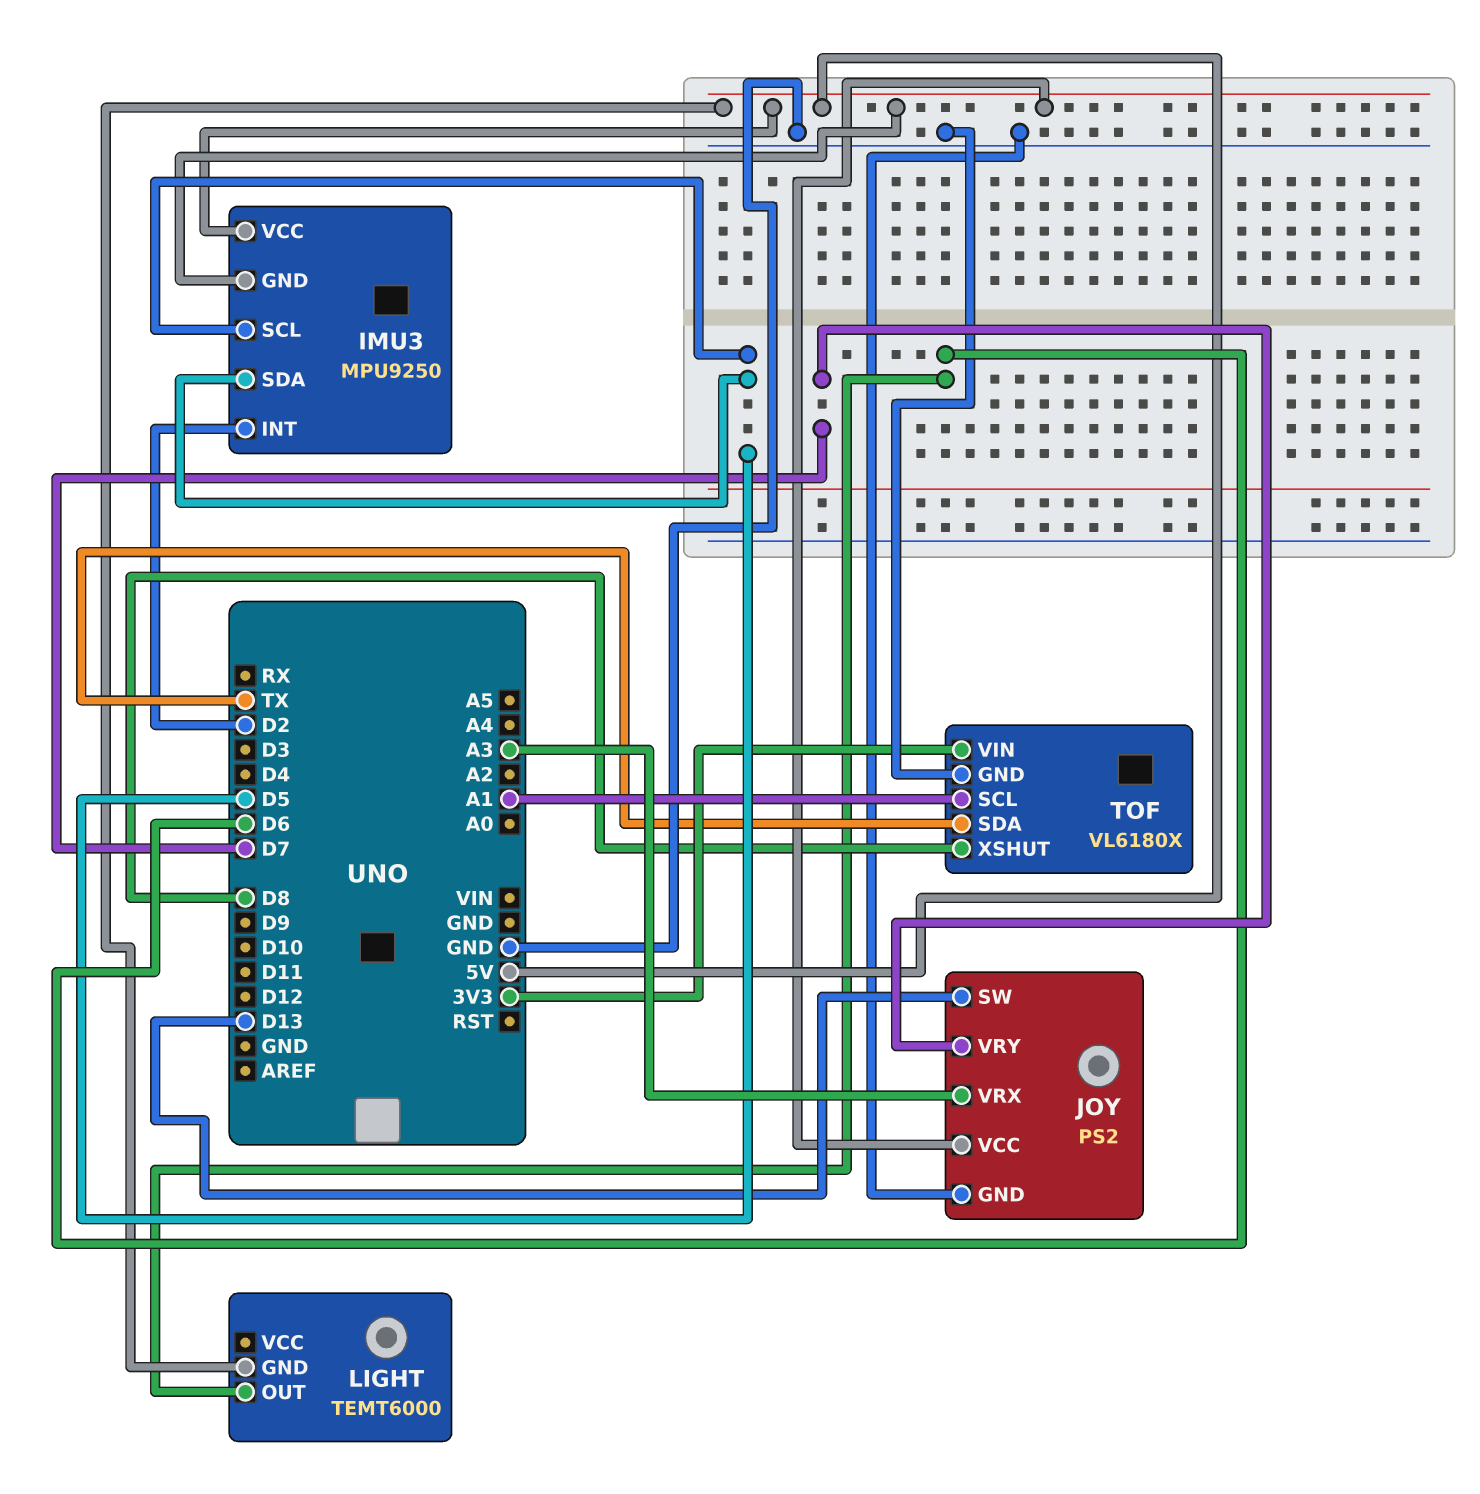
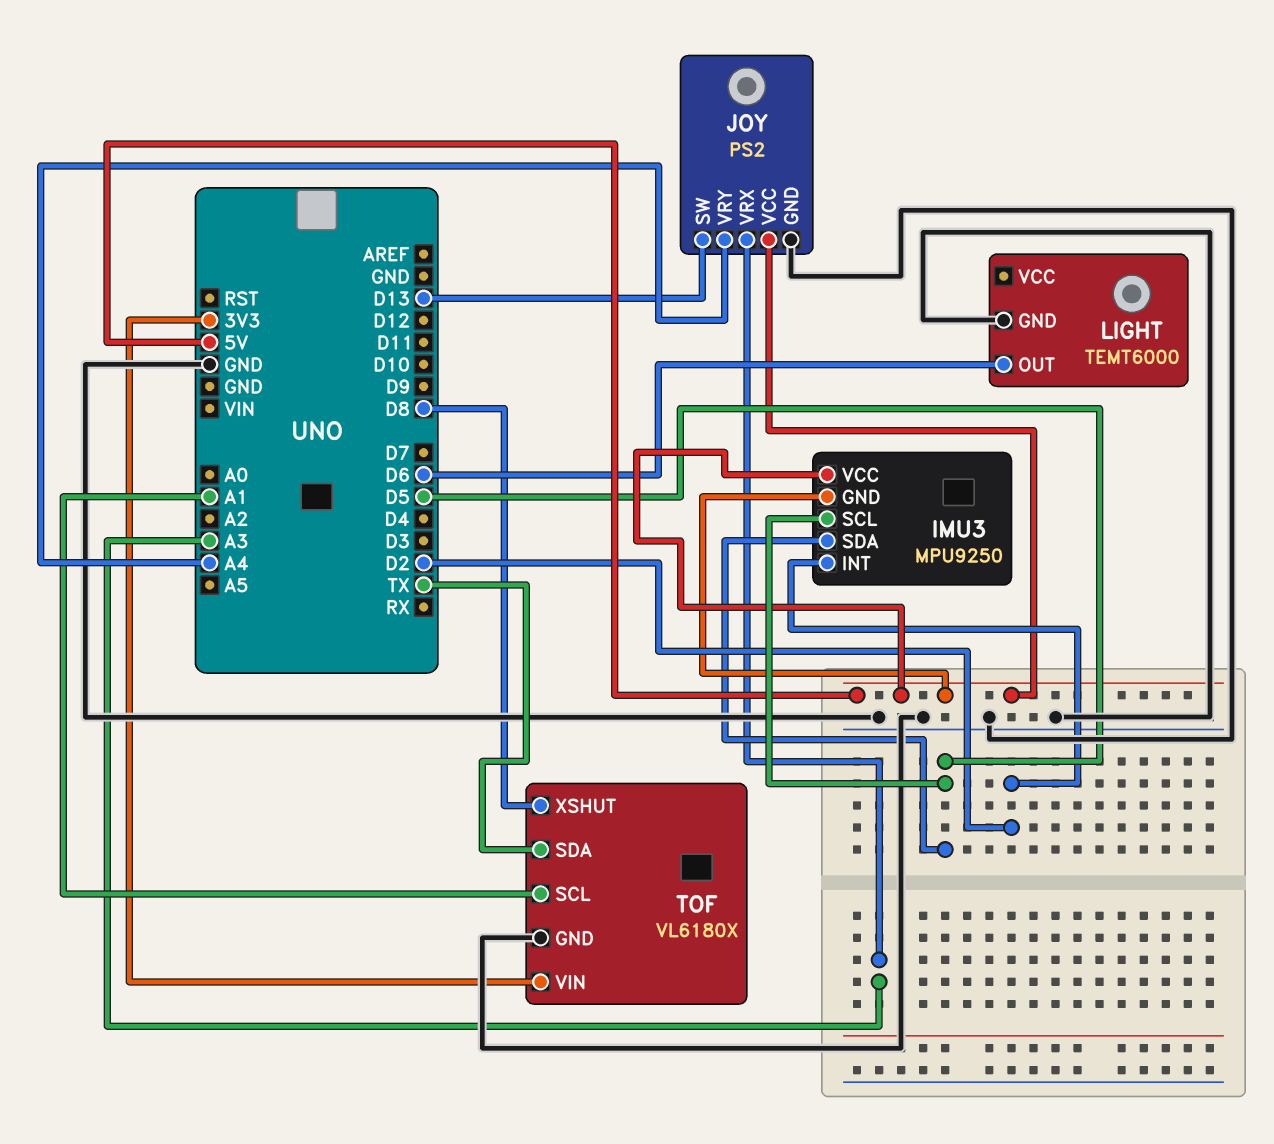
JOY pin VRY: D7 -> A4
LIGHT pin GND: 5V -> GND

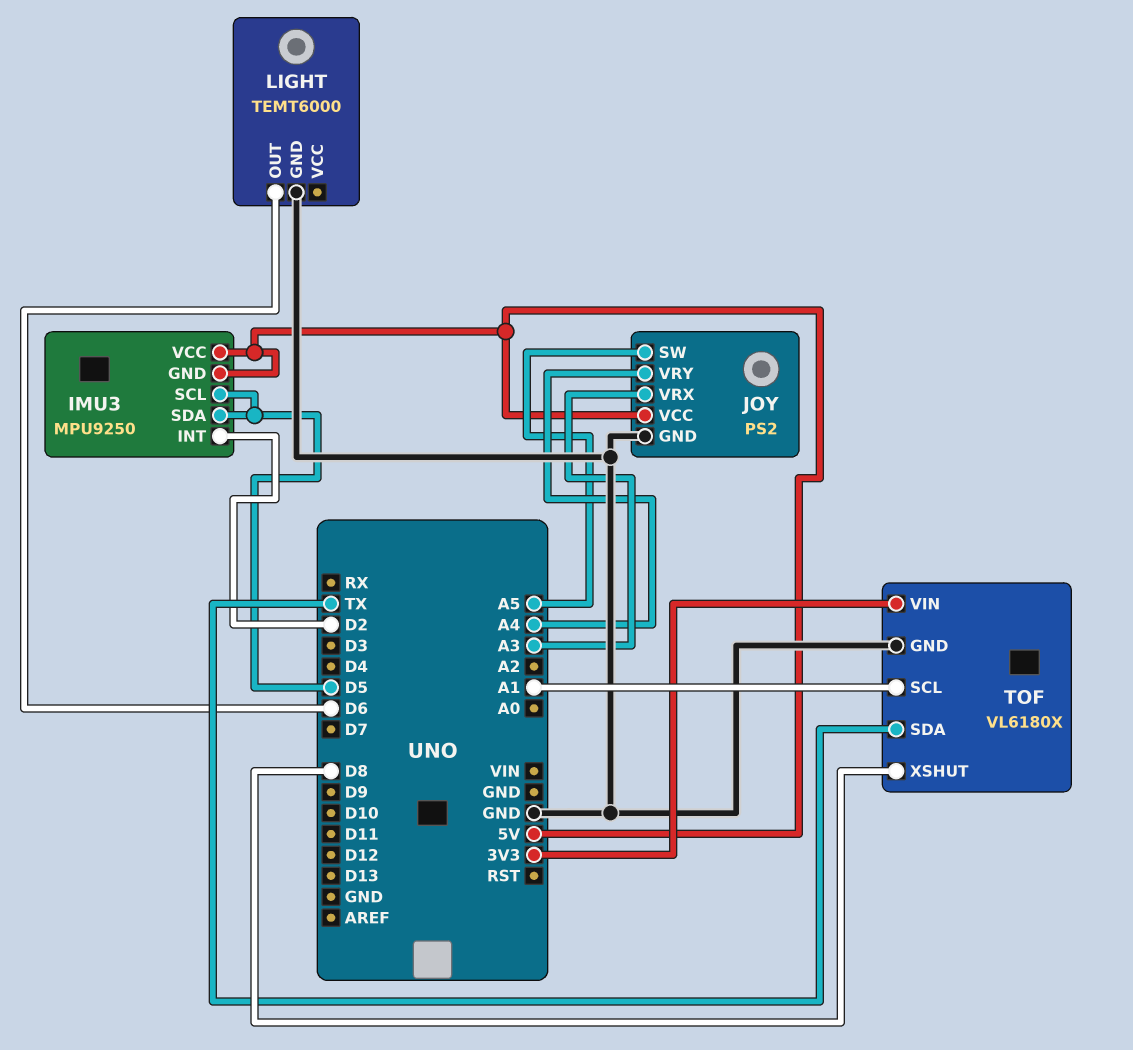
JOY pin SW: D13 -> A5

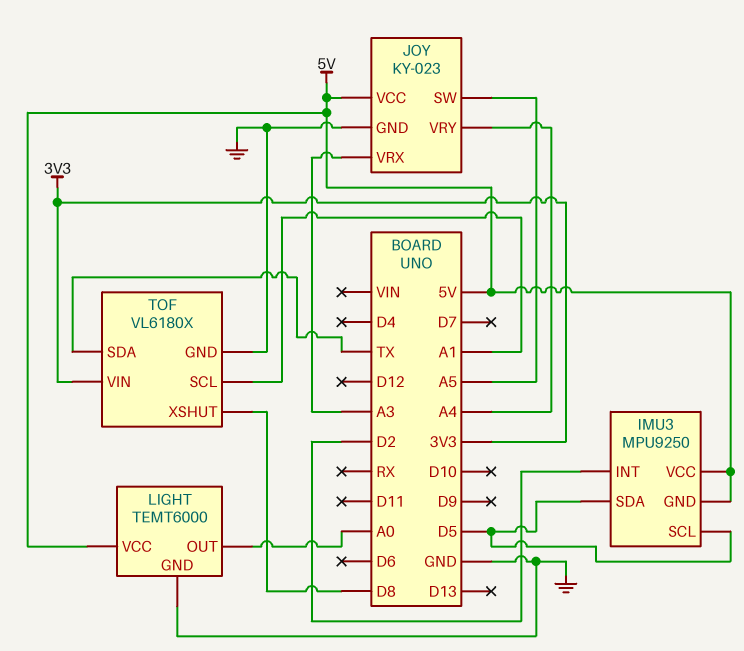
JOY: PS2 -> KY-023
LIGHT pin OUT: D6 -> A0
LIGHT pin VCC: none -> 5V

